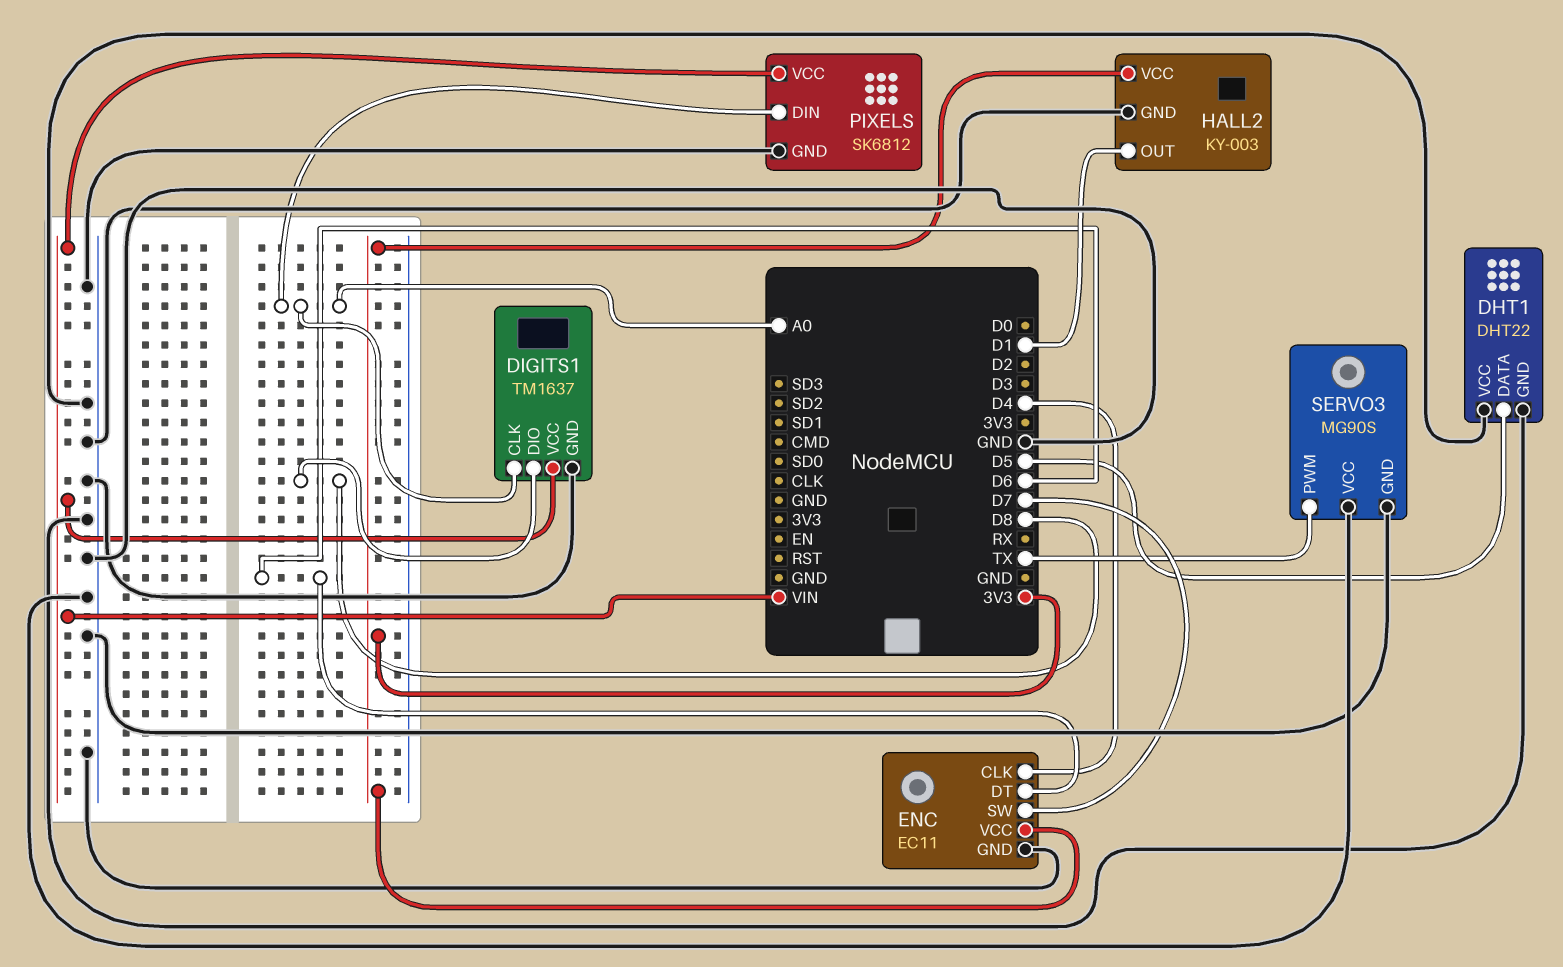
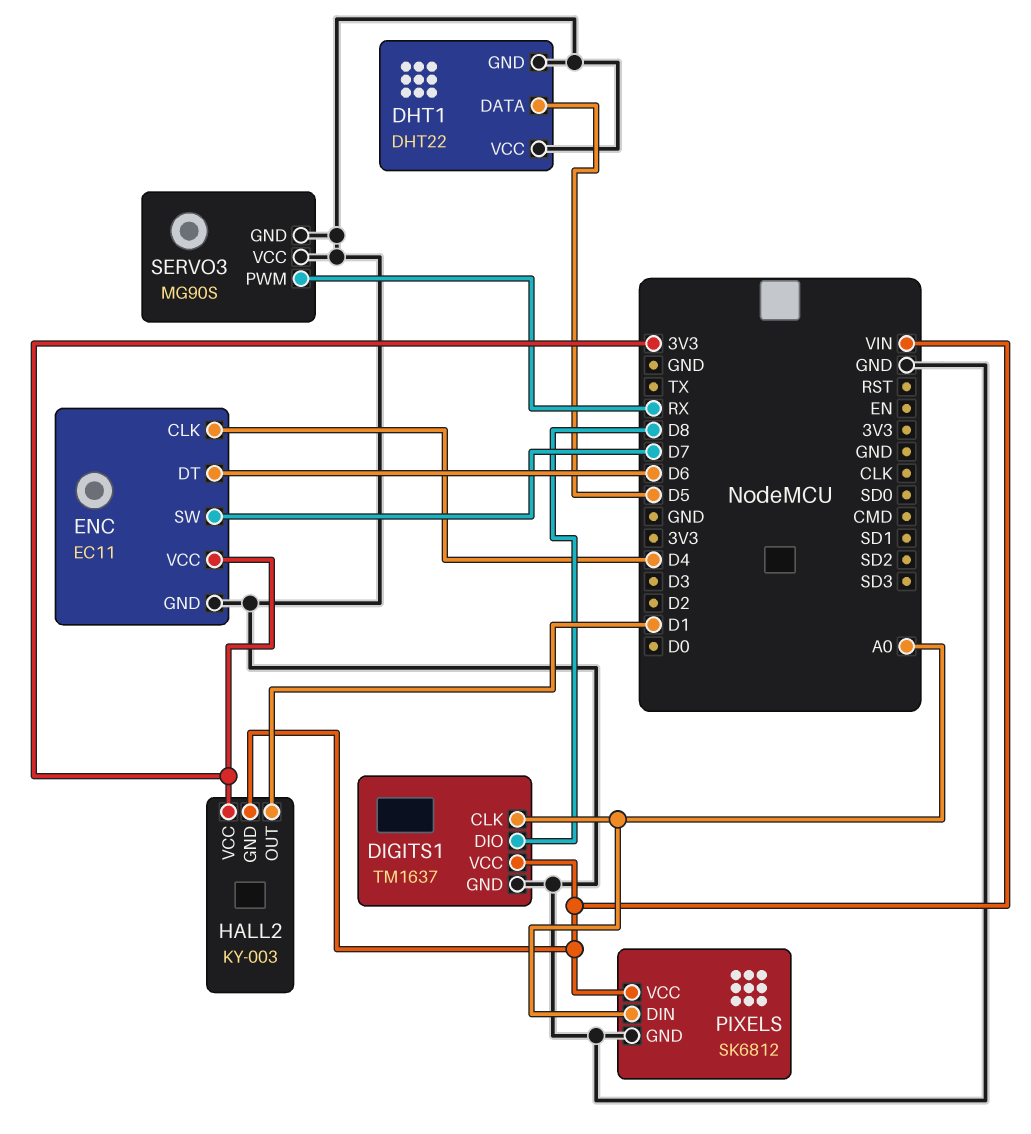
HALL2 pin GND: GND -> VIN
SERVO3 pin PWM: TX -> RX

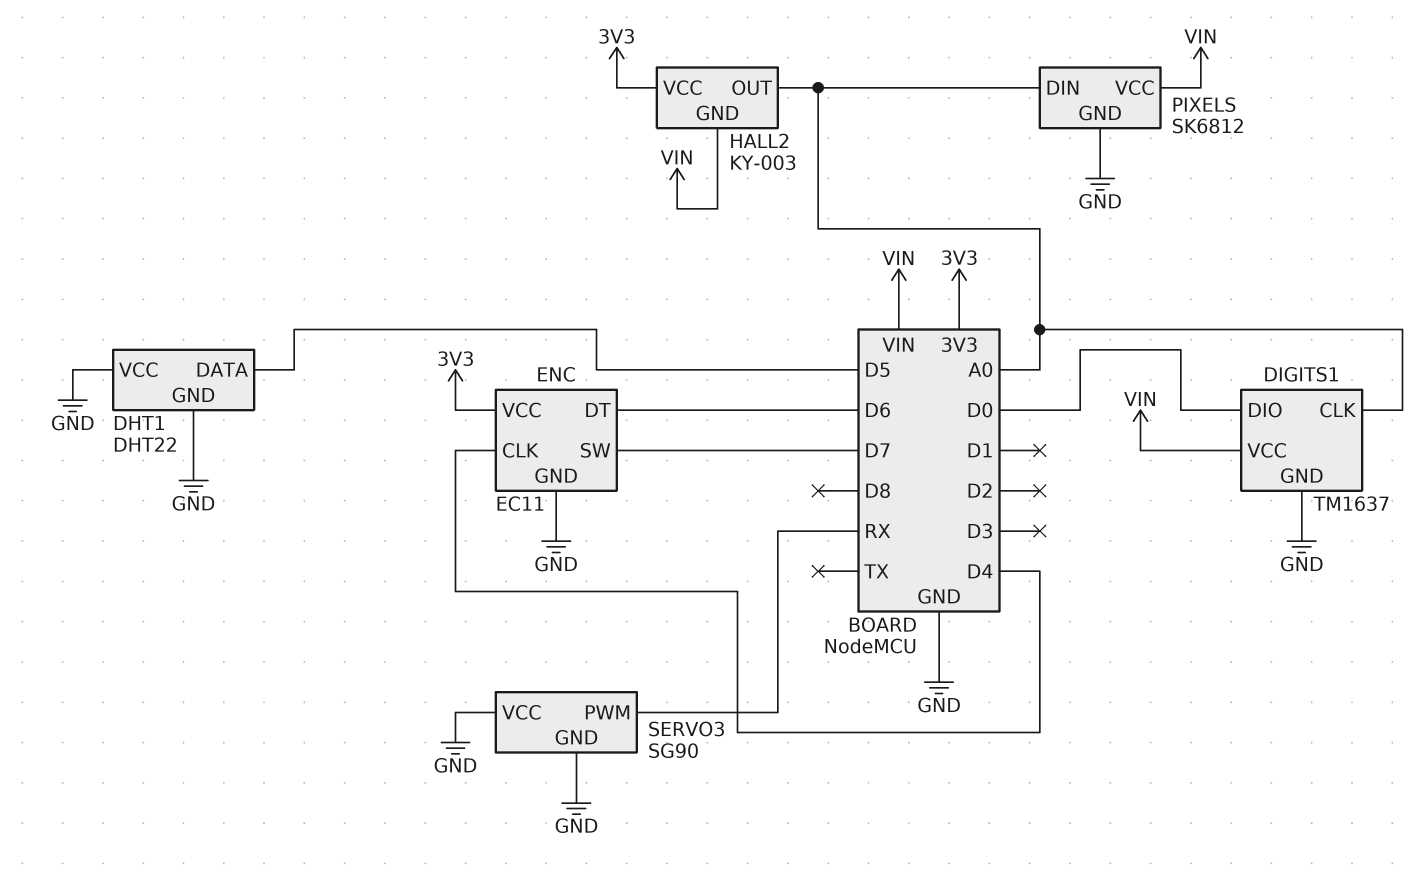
DIGITS1 pin DIO: D8 -> D0
HALL2 pin OUT: D1 -> A0
SERVO3: MG90S -> SG90

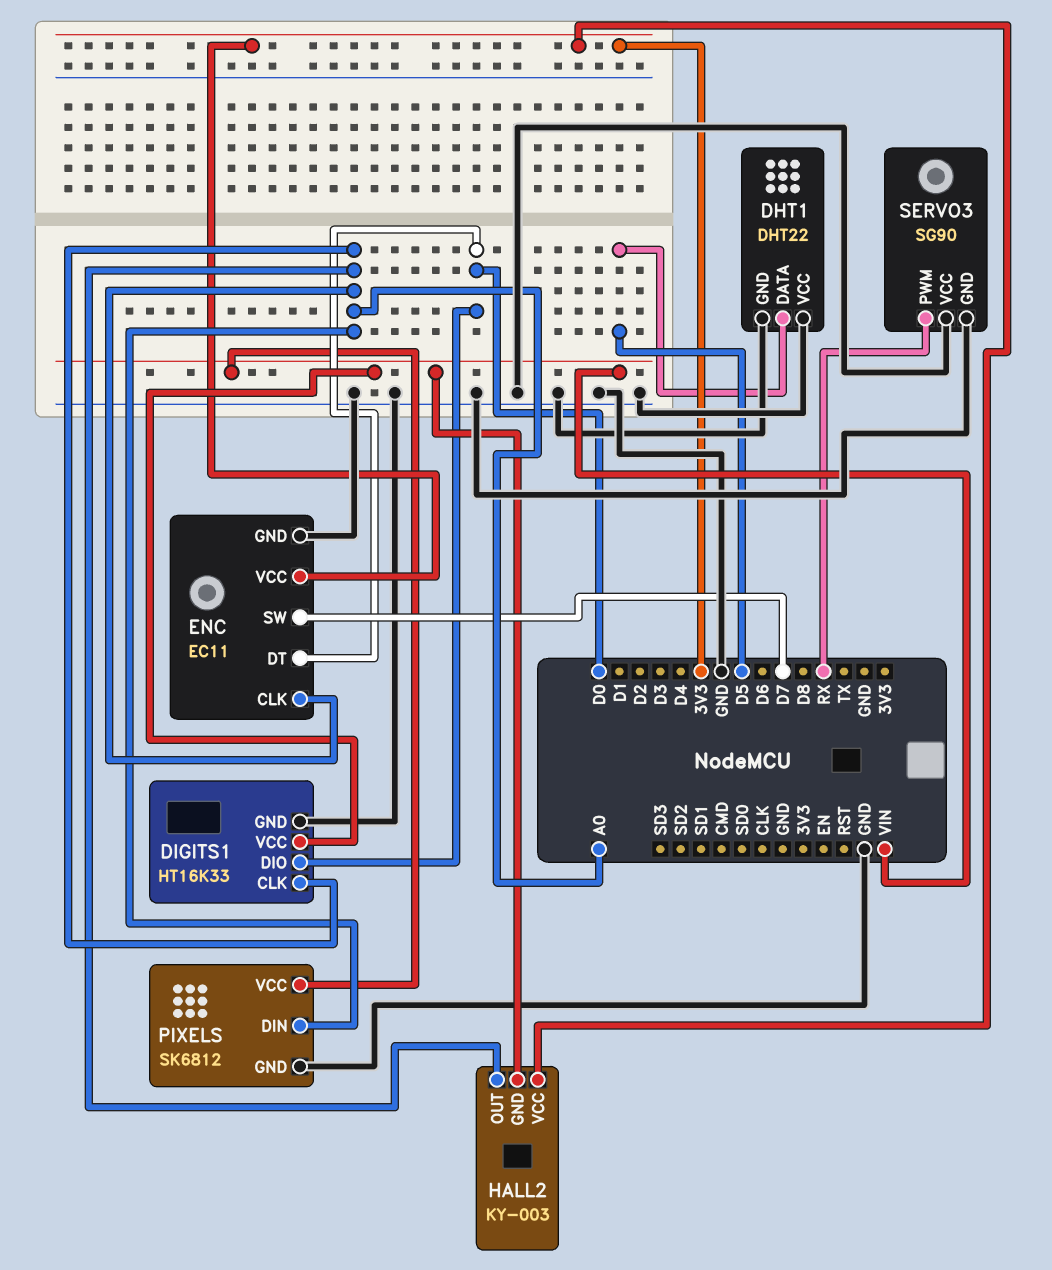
DIGITS1: TM1637 -> HT16K33
ENC pin CLK: D4 -> A0
ENC pin DT: D6 -> D0

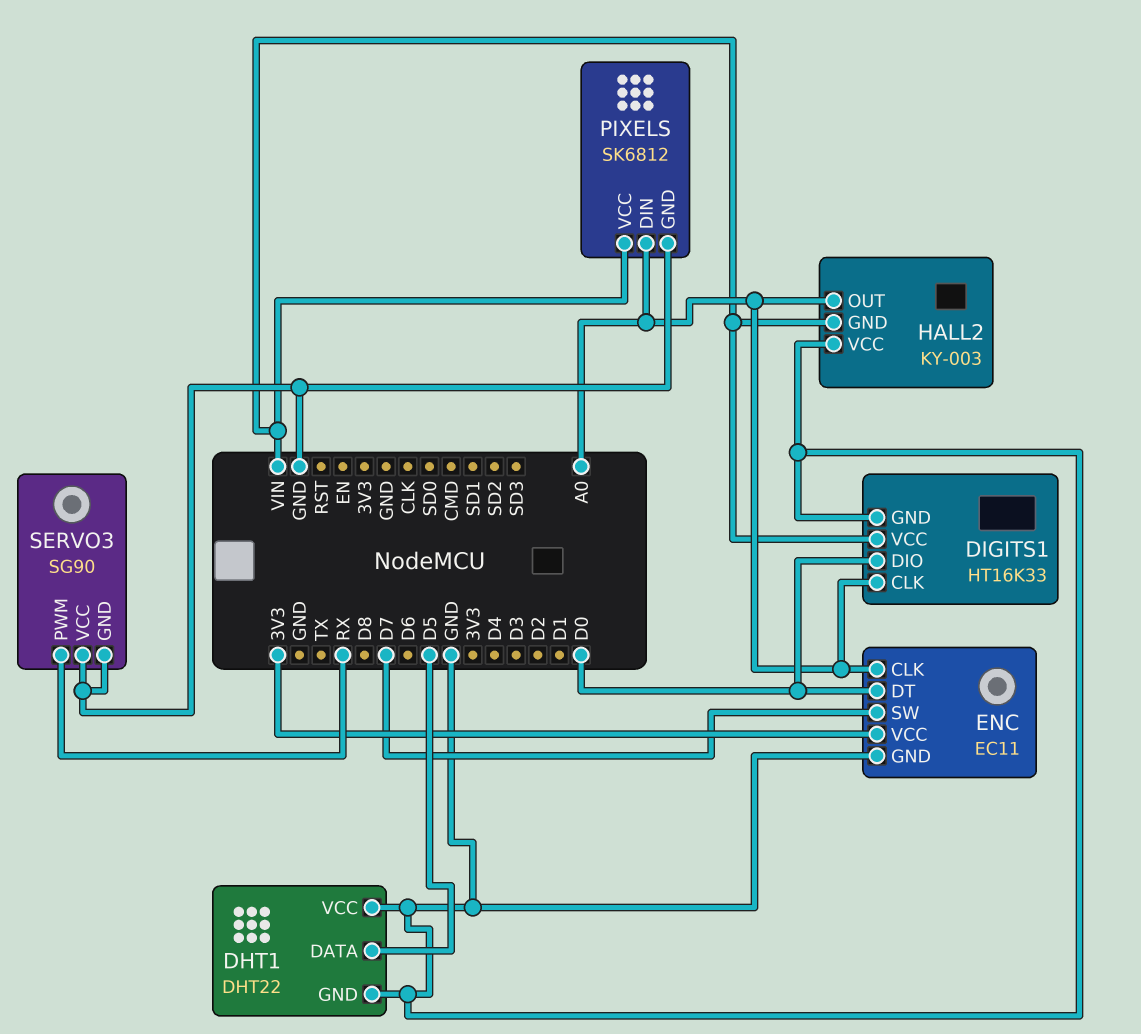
HALL2 pin VCC: 3V3 -> GND

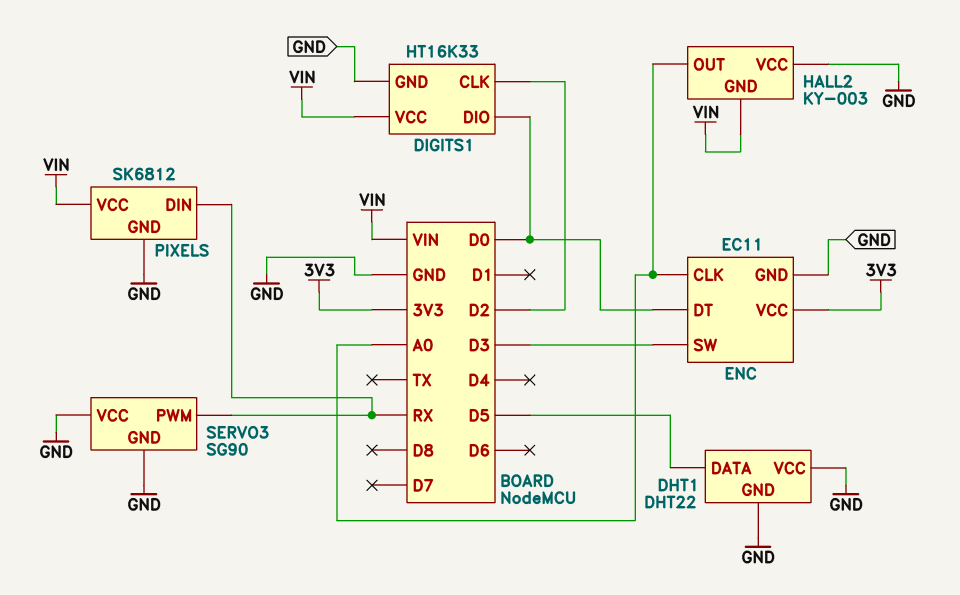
DIGITS1 pin CLK: A0 -> D2
ENC pin SW: D7 -> D3
PIXELS pin DIN: A0 -> RX

